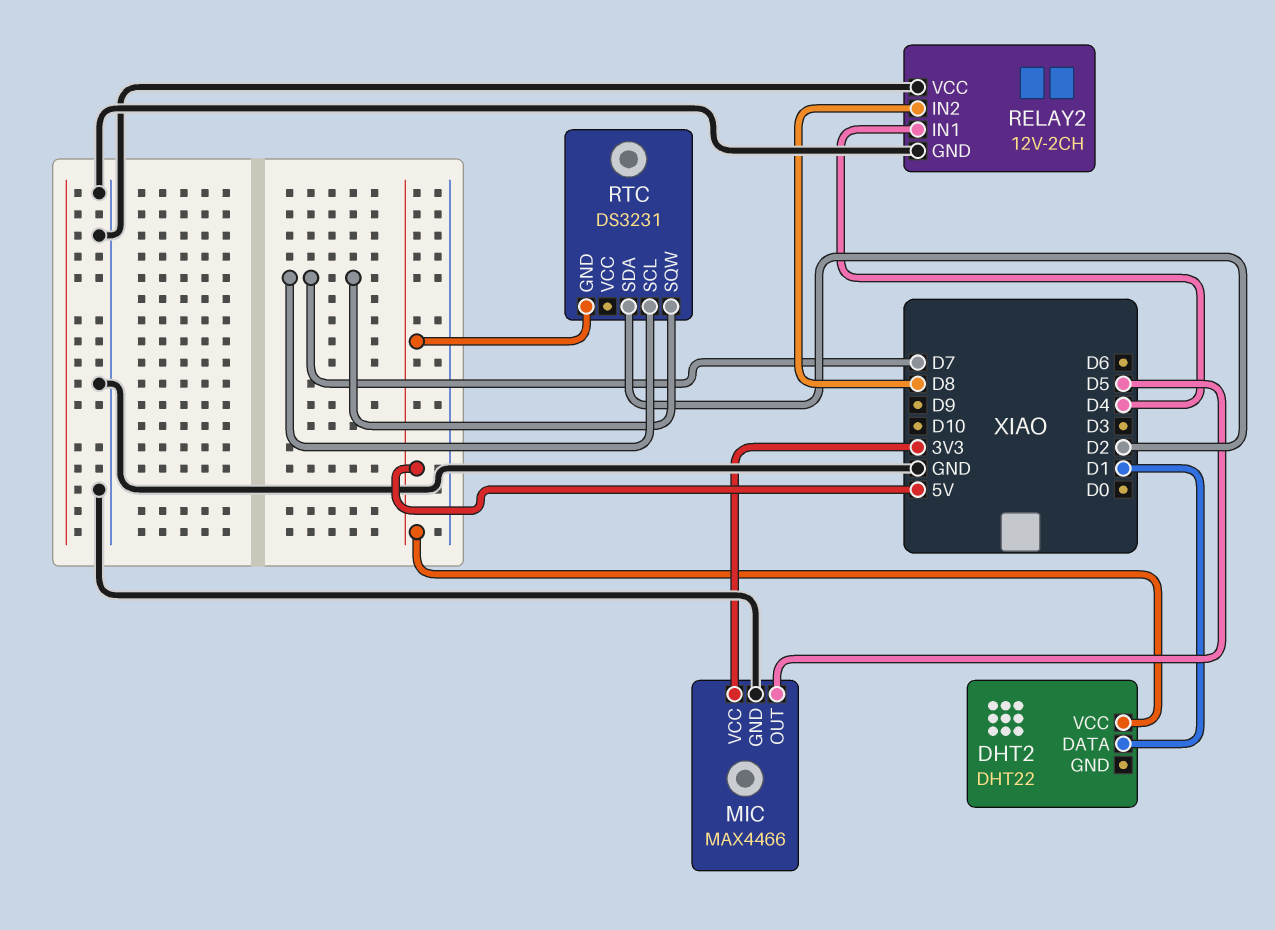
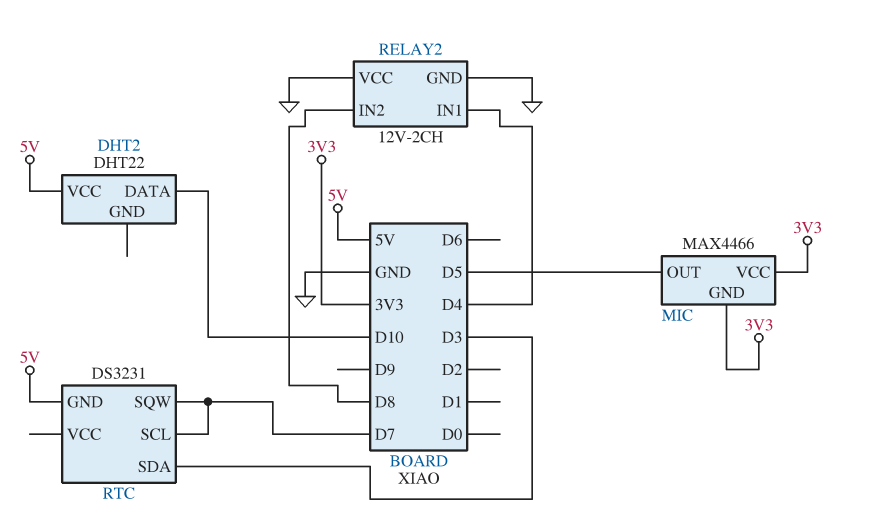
DHT2 pin DATA: D1 -> D10
MIC pin GND: GND -> 3V3
RTC pin SDA: D2 -> D3

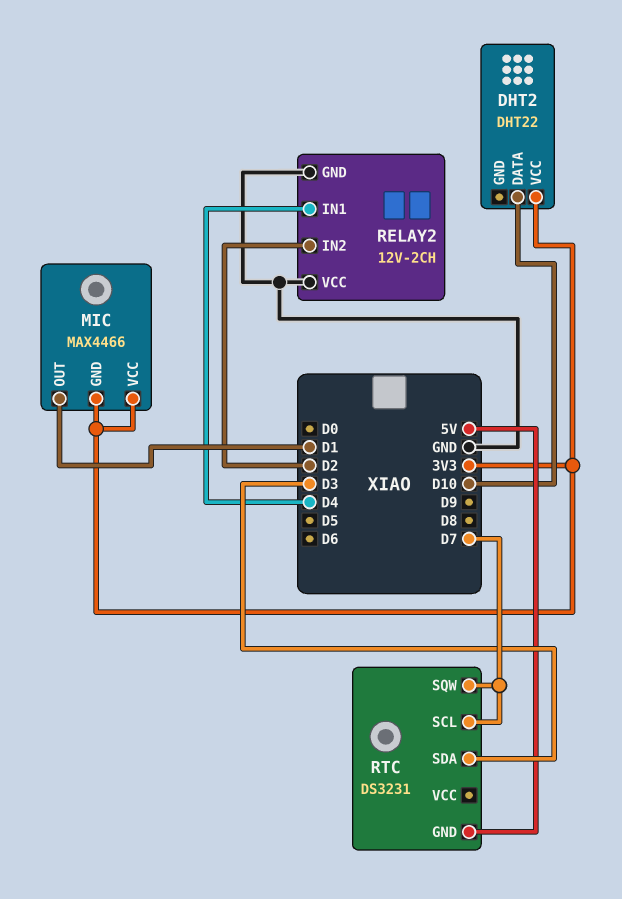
DHT2 pin VCC: 5V -> 3V3
MIC pin OUT: D5 -> D1
RELAY2 pin IN2: D8 -> D2

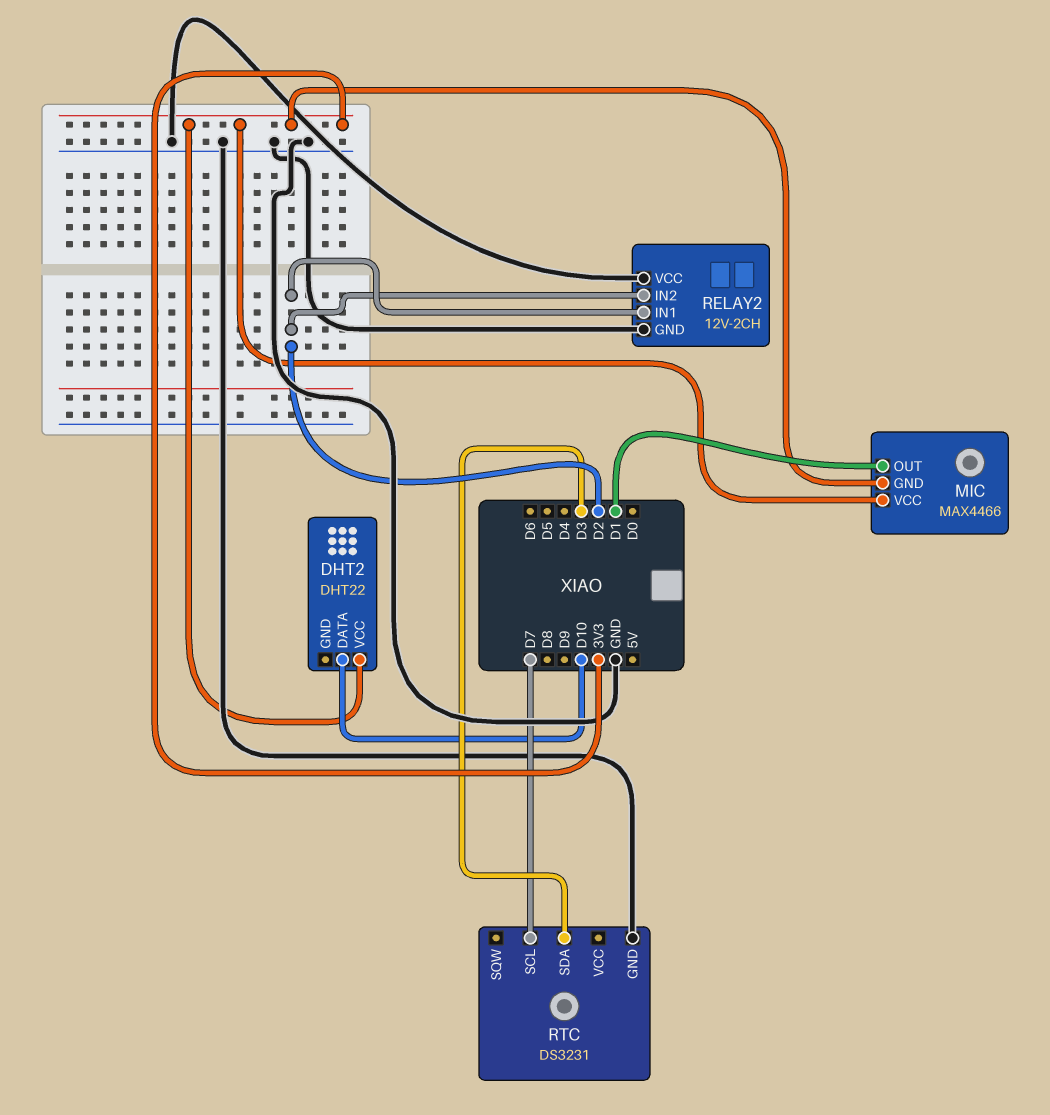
RELAY2 pin IN1: D4 -> D2
RTC pin GND: 5V -> GND
RTC pin SQW: D7 -> none

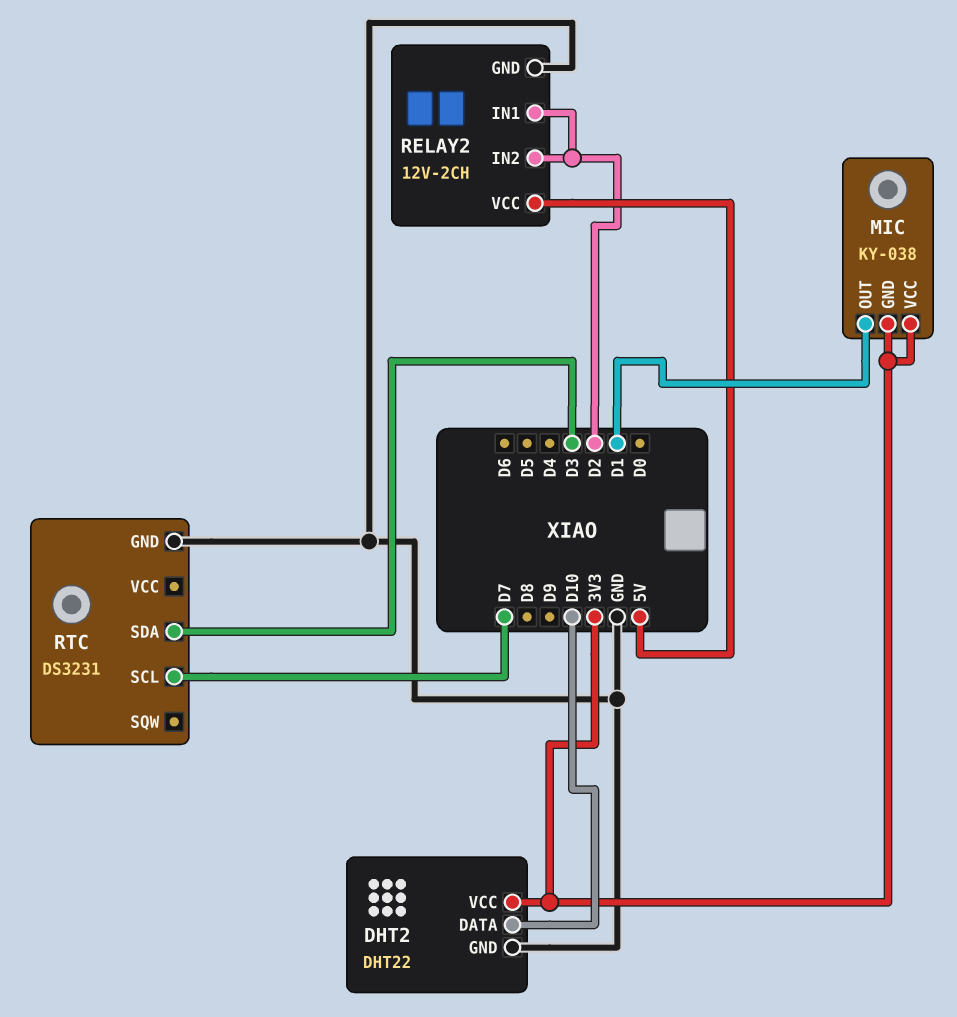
DHT2 pin GND: none -> GND
MIC: MAX4466 -> KY-038
RELAY2 pin VCC: GND -> 5V

